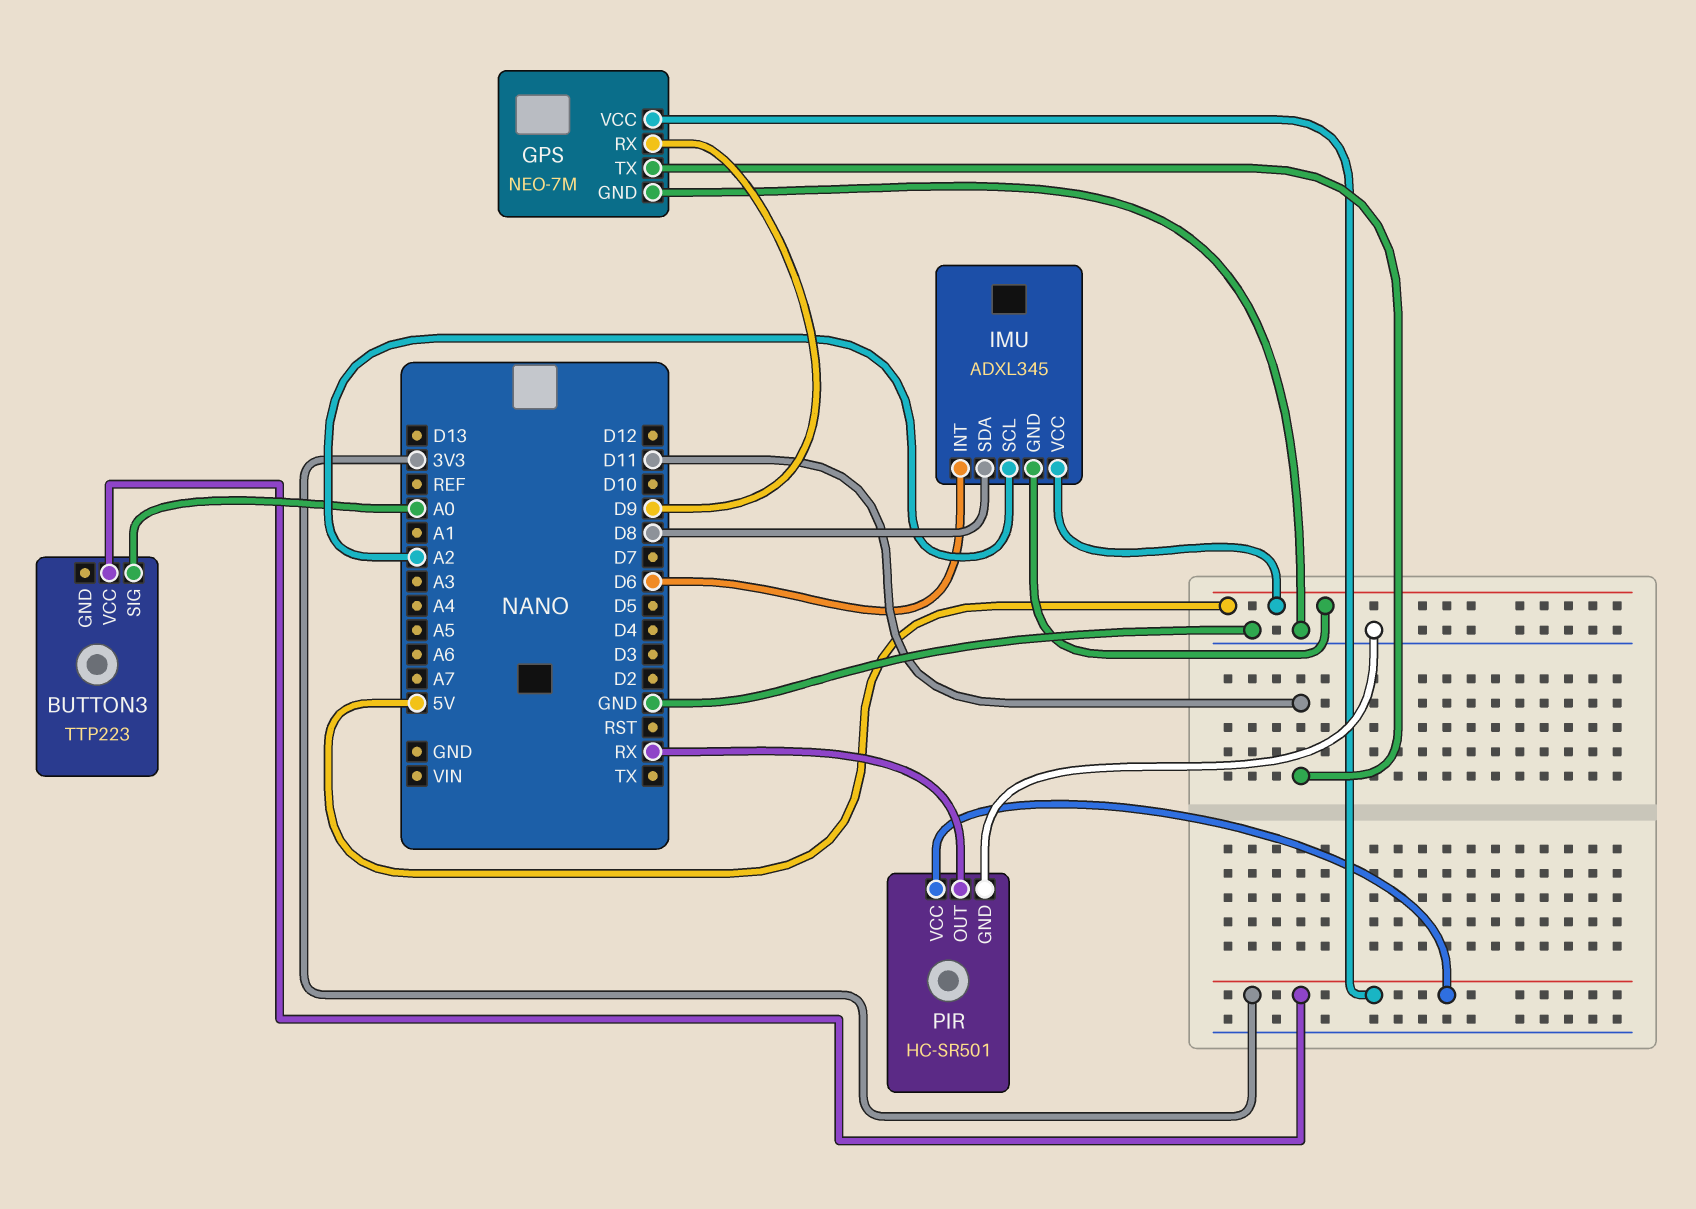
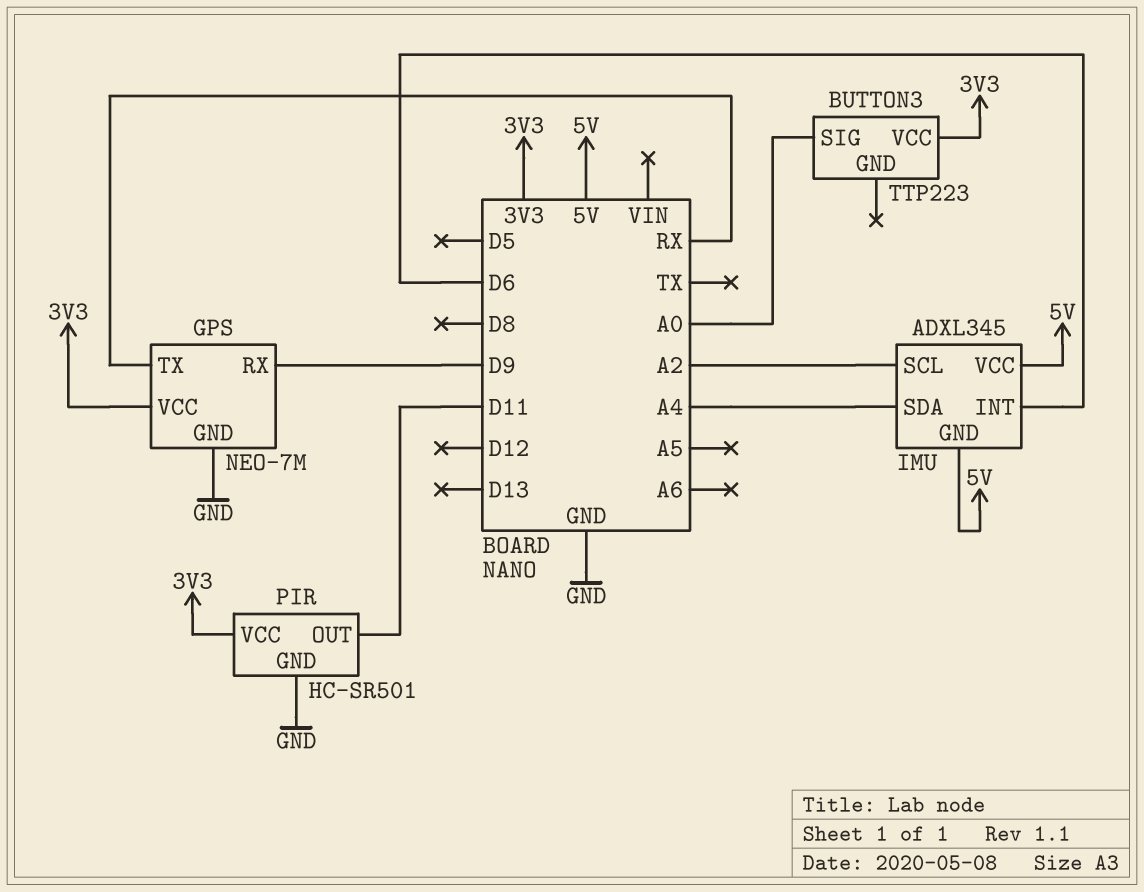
GPS pin TX: D11 -> RX
IMU pin SDA: D8 -> A4
PIR pin OUT: RX -> D11

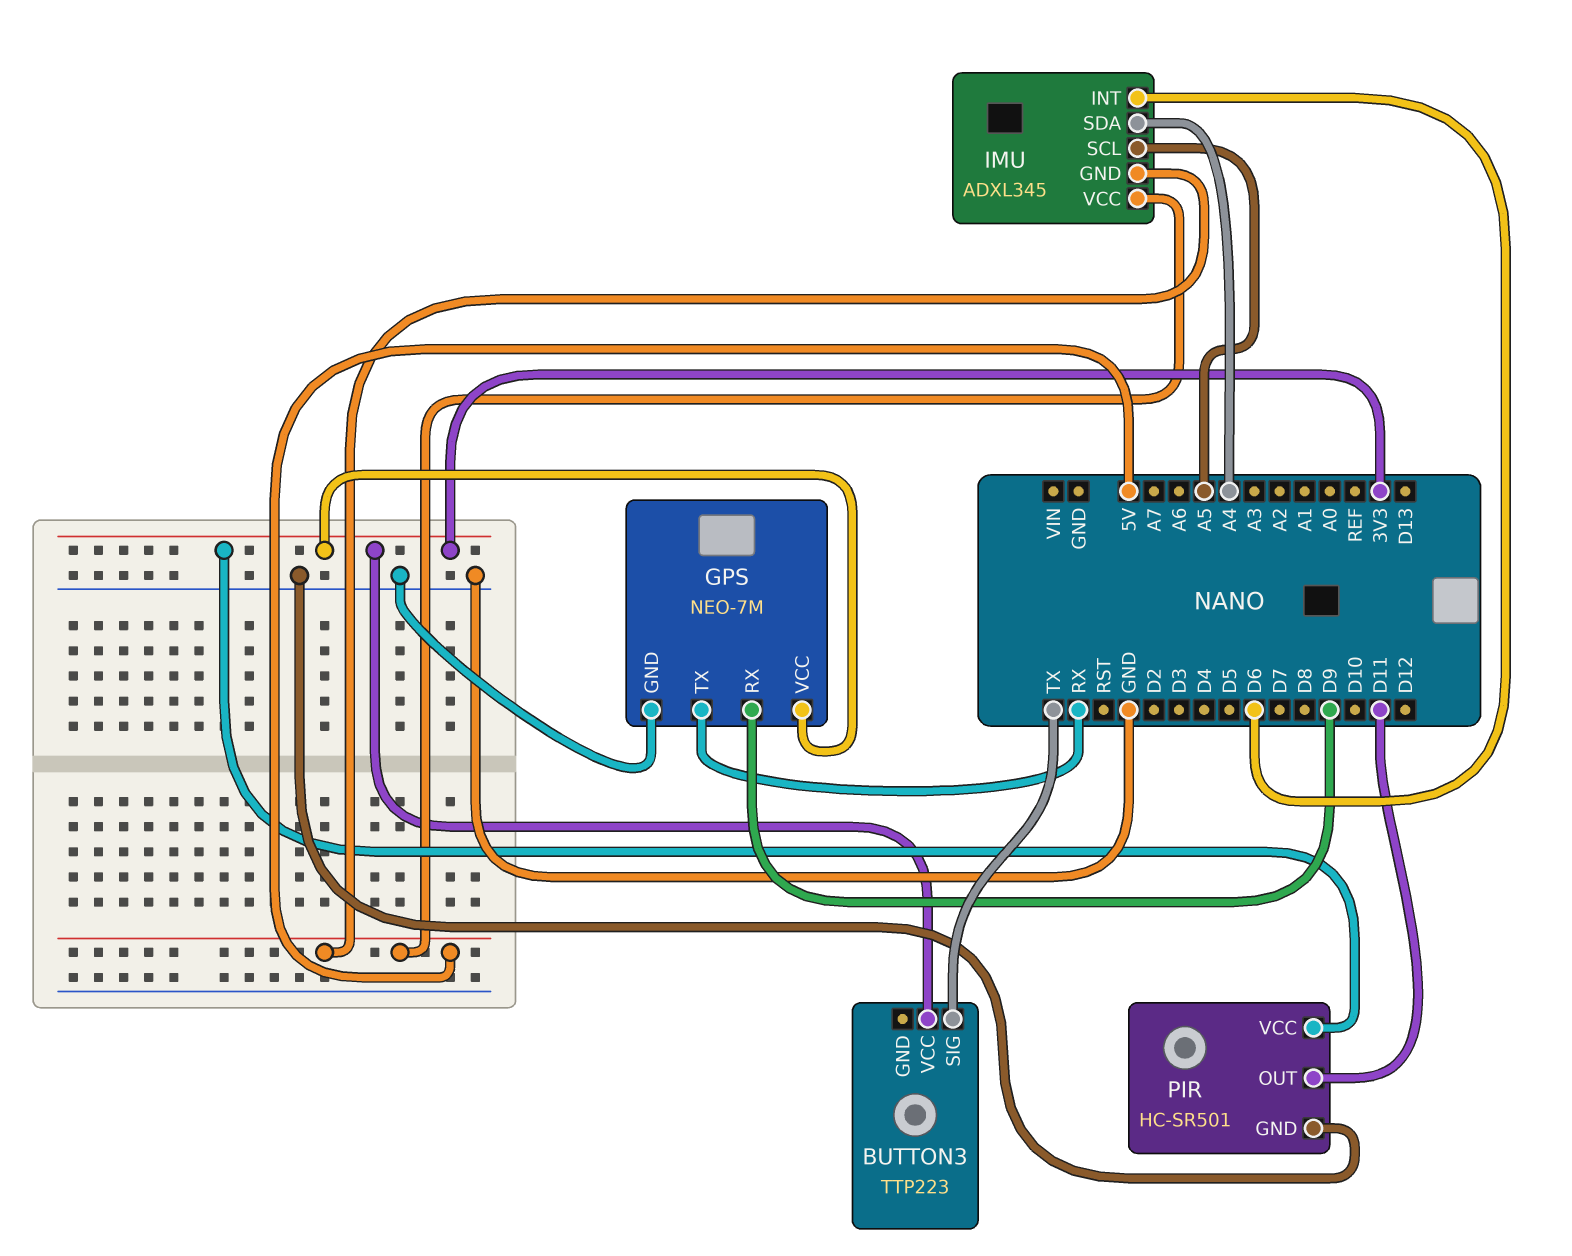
BUTTON3 pin SIG: A0 -> TX
IMU pin SCL: A2 -> A5

